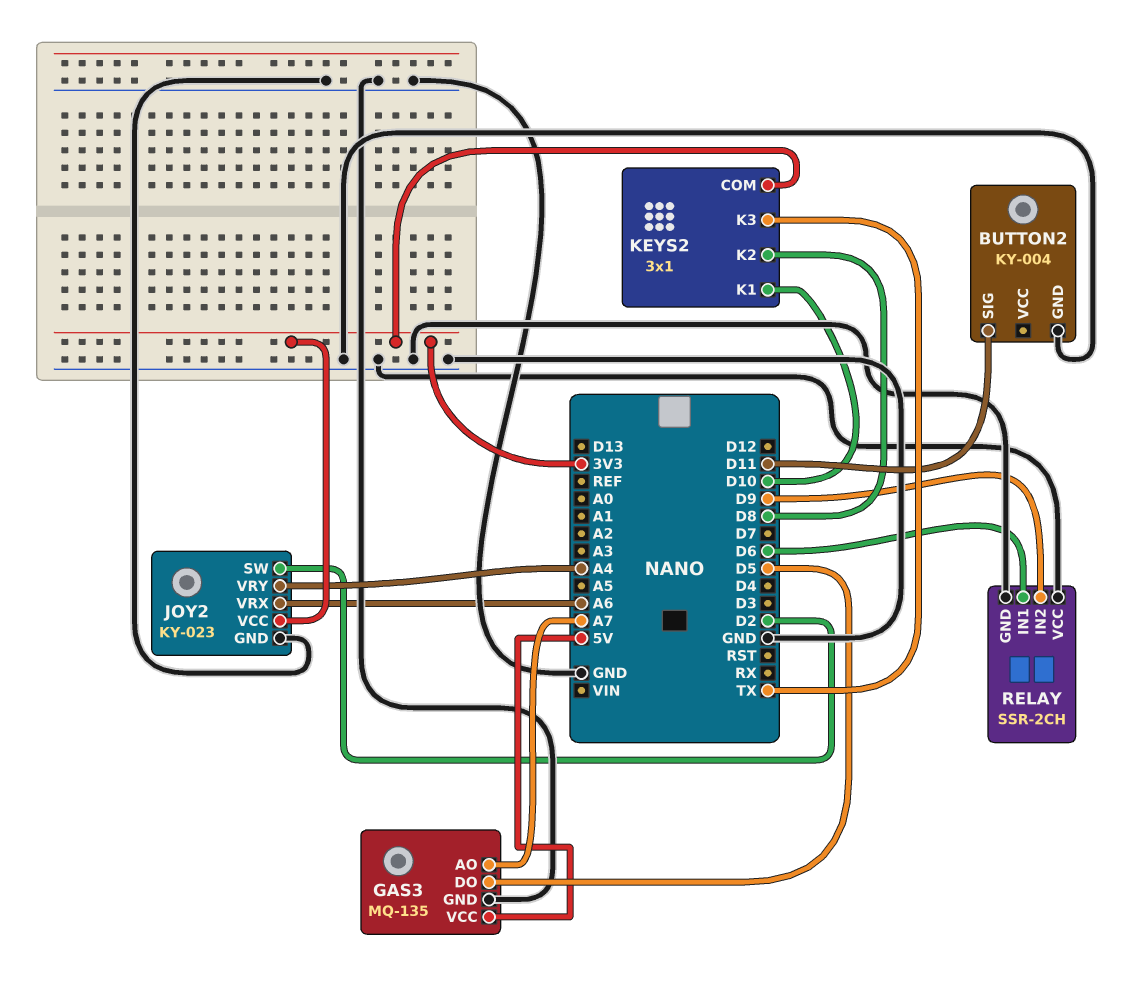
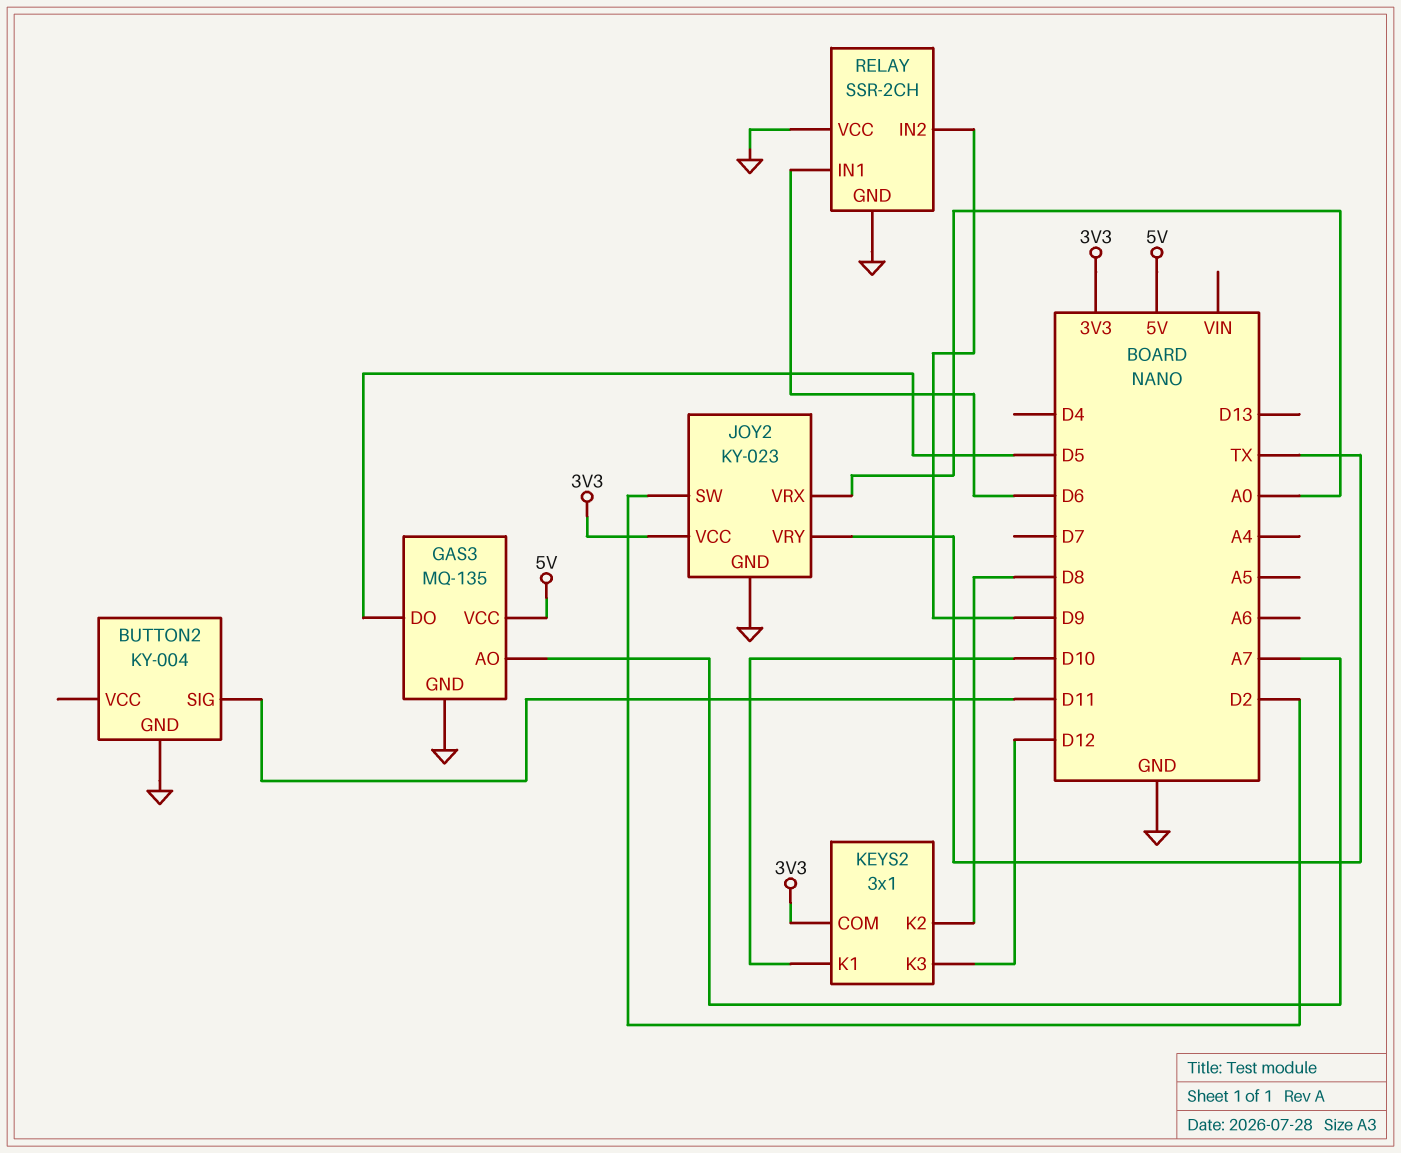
JOY2 pin VRX: A6 -> A0
JOY2 pin VRY: A4 -> TX
KEYS2 pin K3: TX -> D12

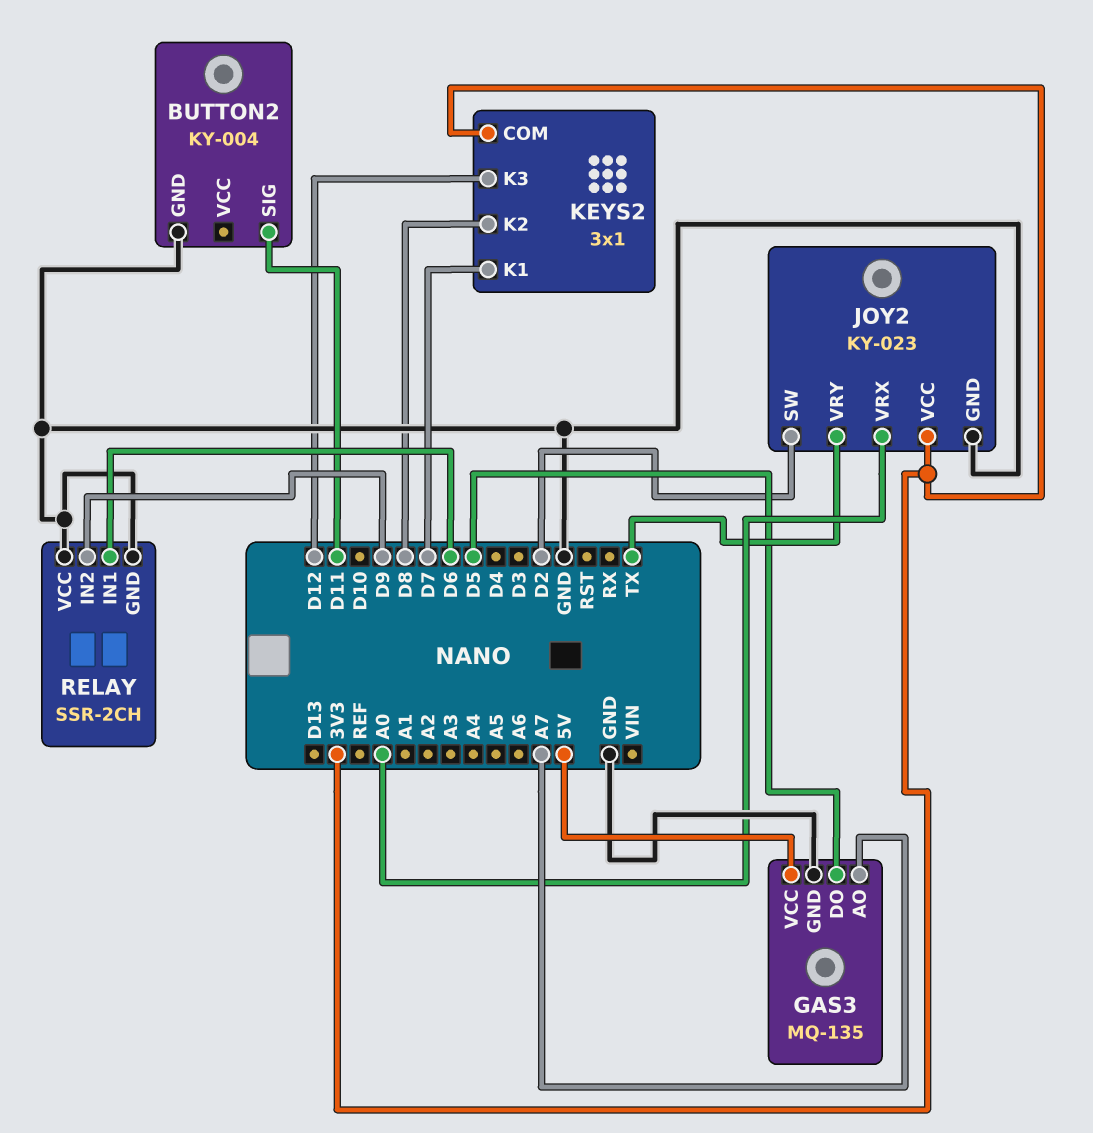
KEYS2 pin K1: D10 -> D7

